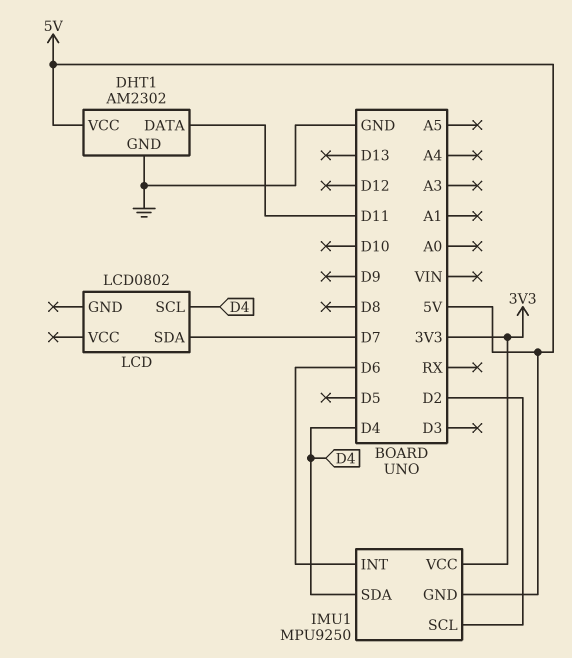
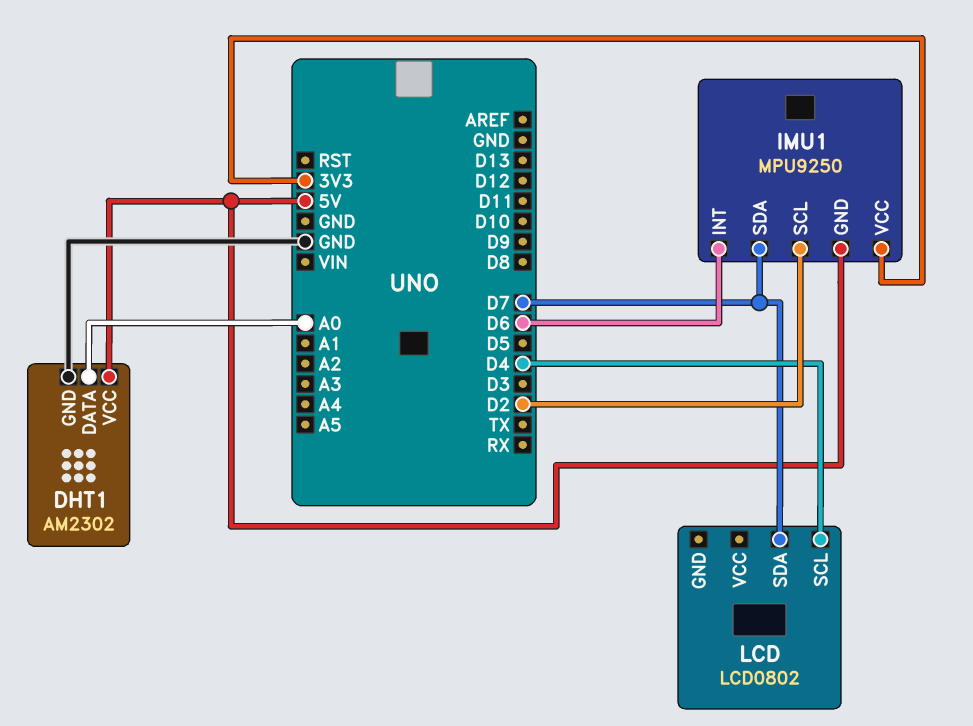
DHT1 pin DATA: D11 -> A0
IMU1 pin SDA: D4 -> D7

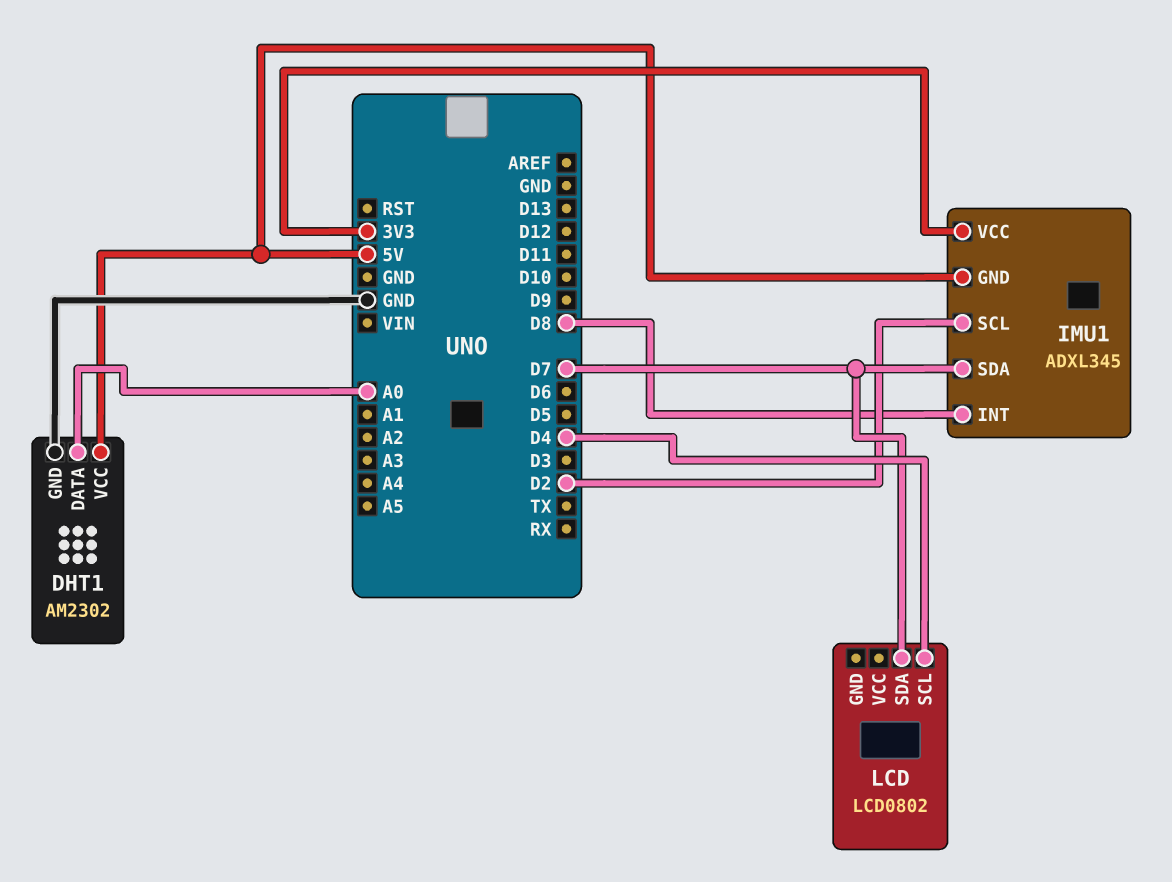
IMU1: MPU9250 -> ADXL345
IMU1 pin INT: D6 -> D8

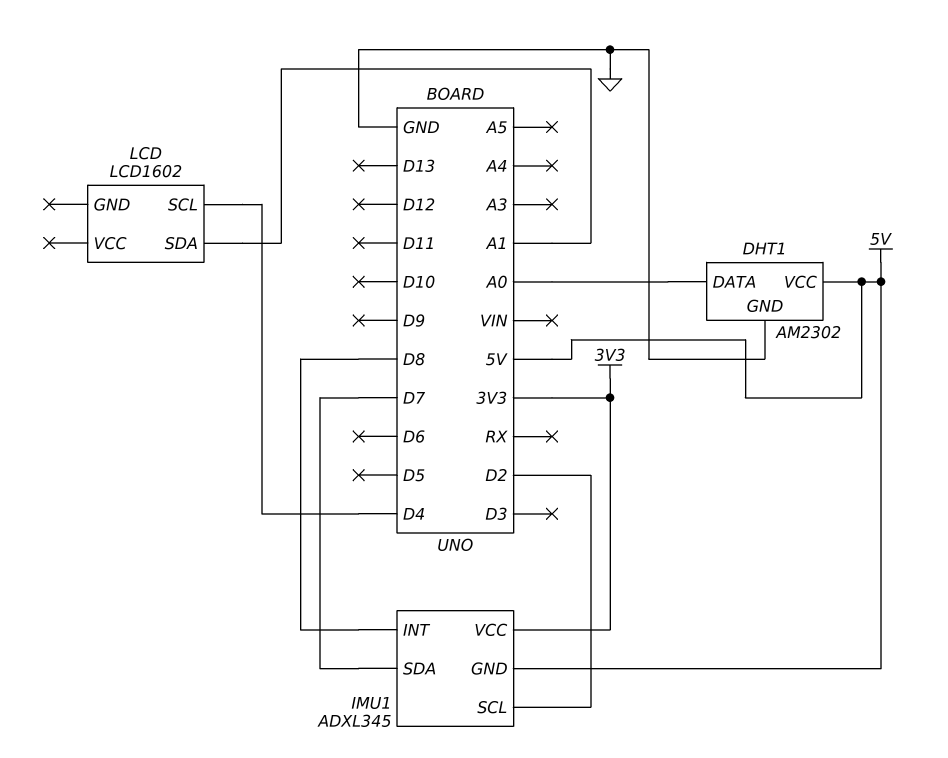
LCD: LCD0802 -> LCD1602
LCD pin SDA: D7 -> A1

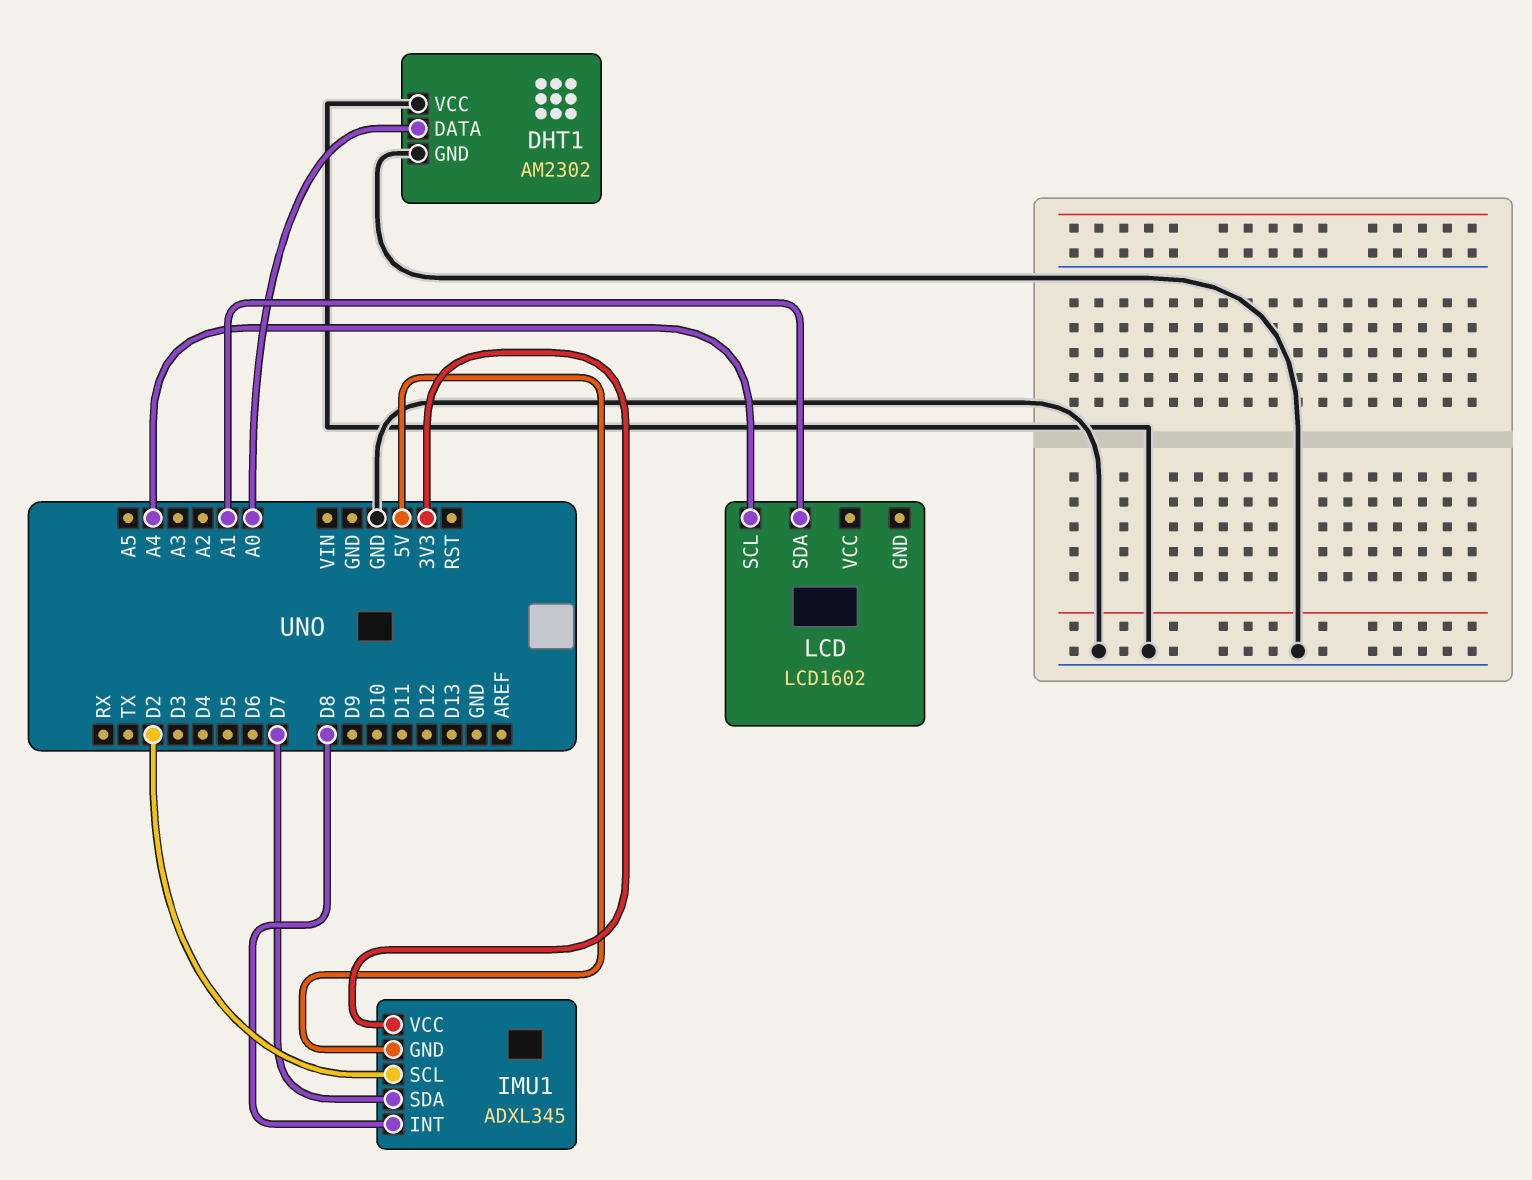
DHT1 pin VCC: 5V -> GND
LCD pin SCL: D4 -> A4

